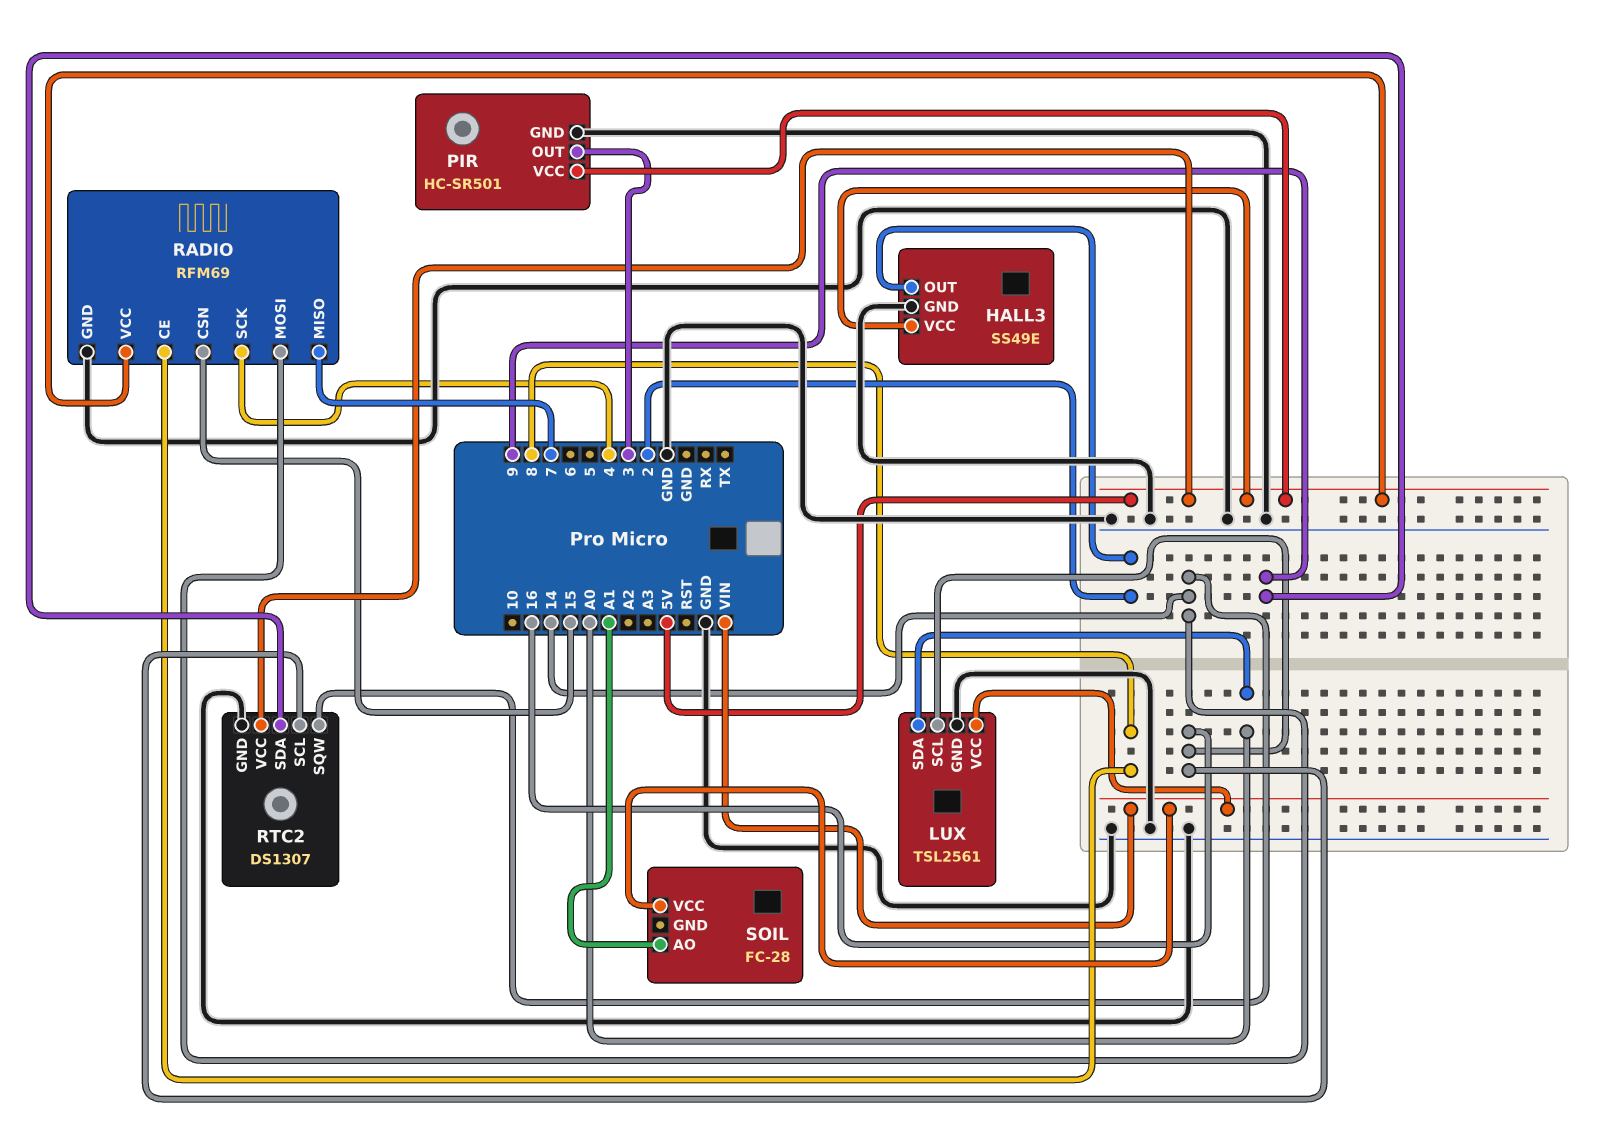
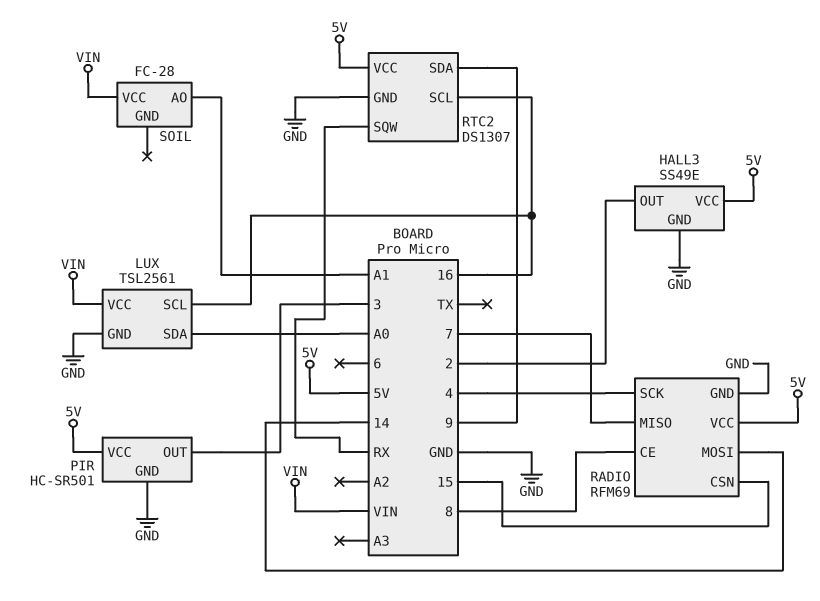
RTC2 pin SQW: 14 -> RX

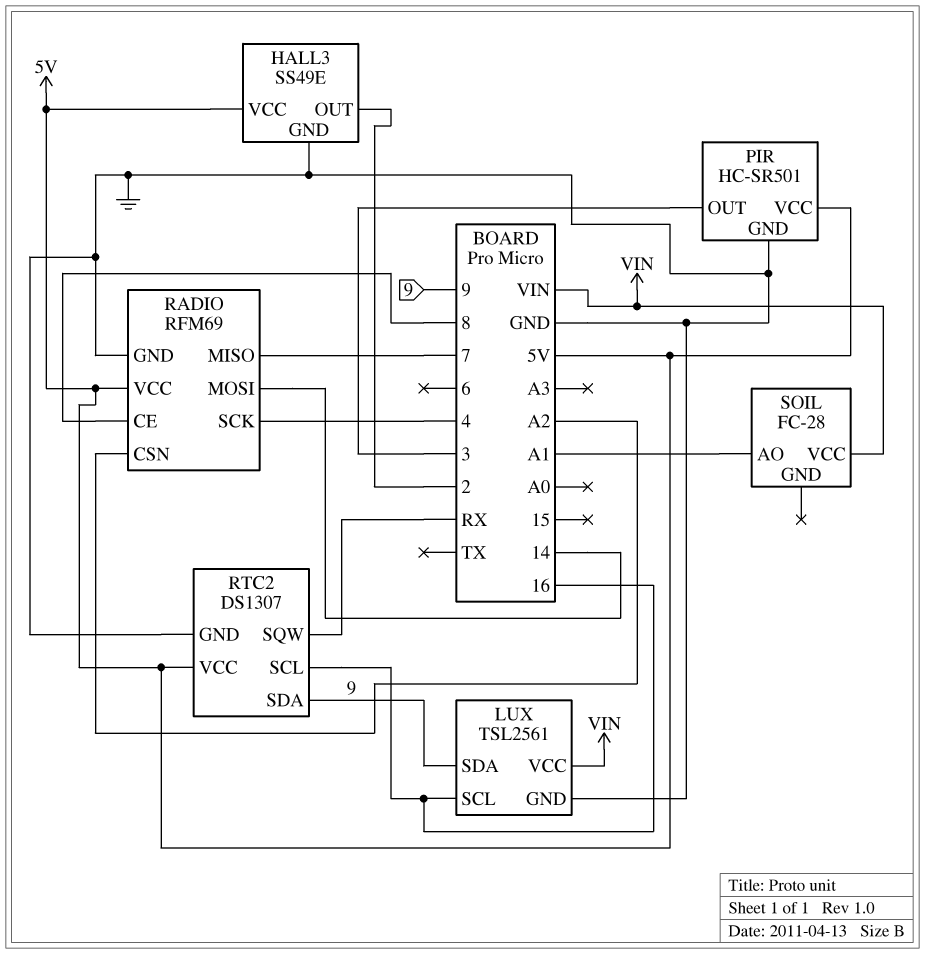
LUX pin SDA: A0 -> 9
RADIO pin CSN: 15 -> A2

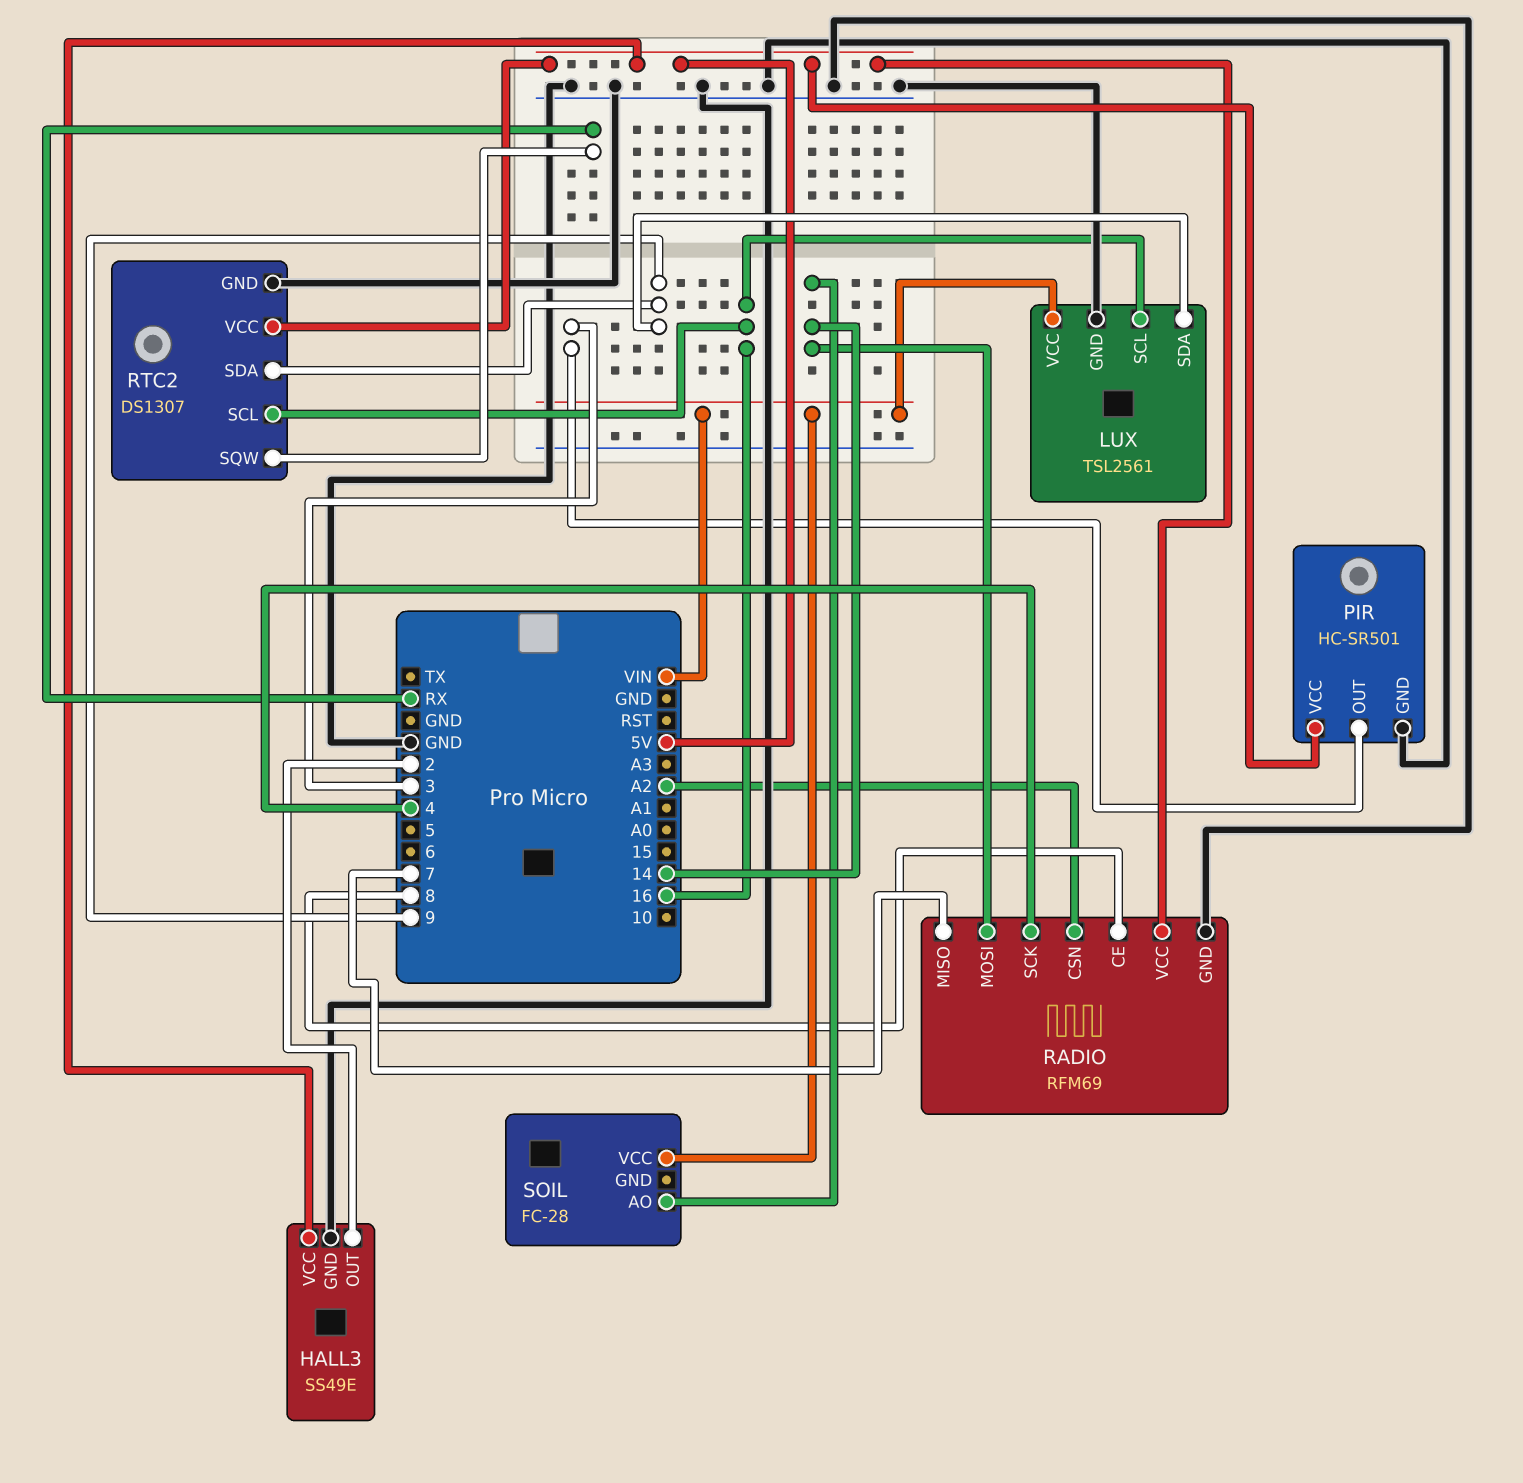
SOIL pin AO: A1 -> 14

